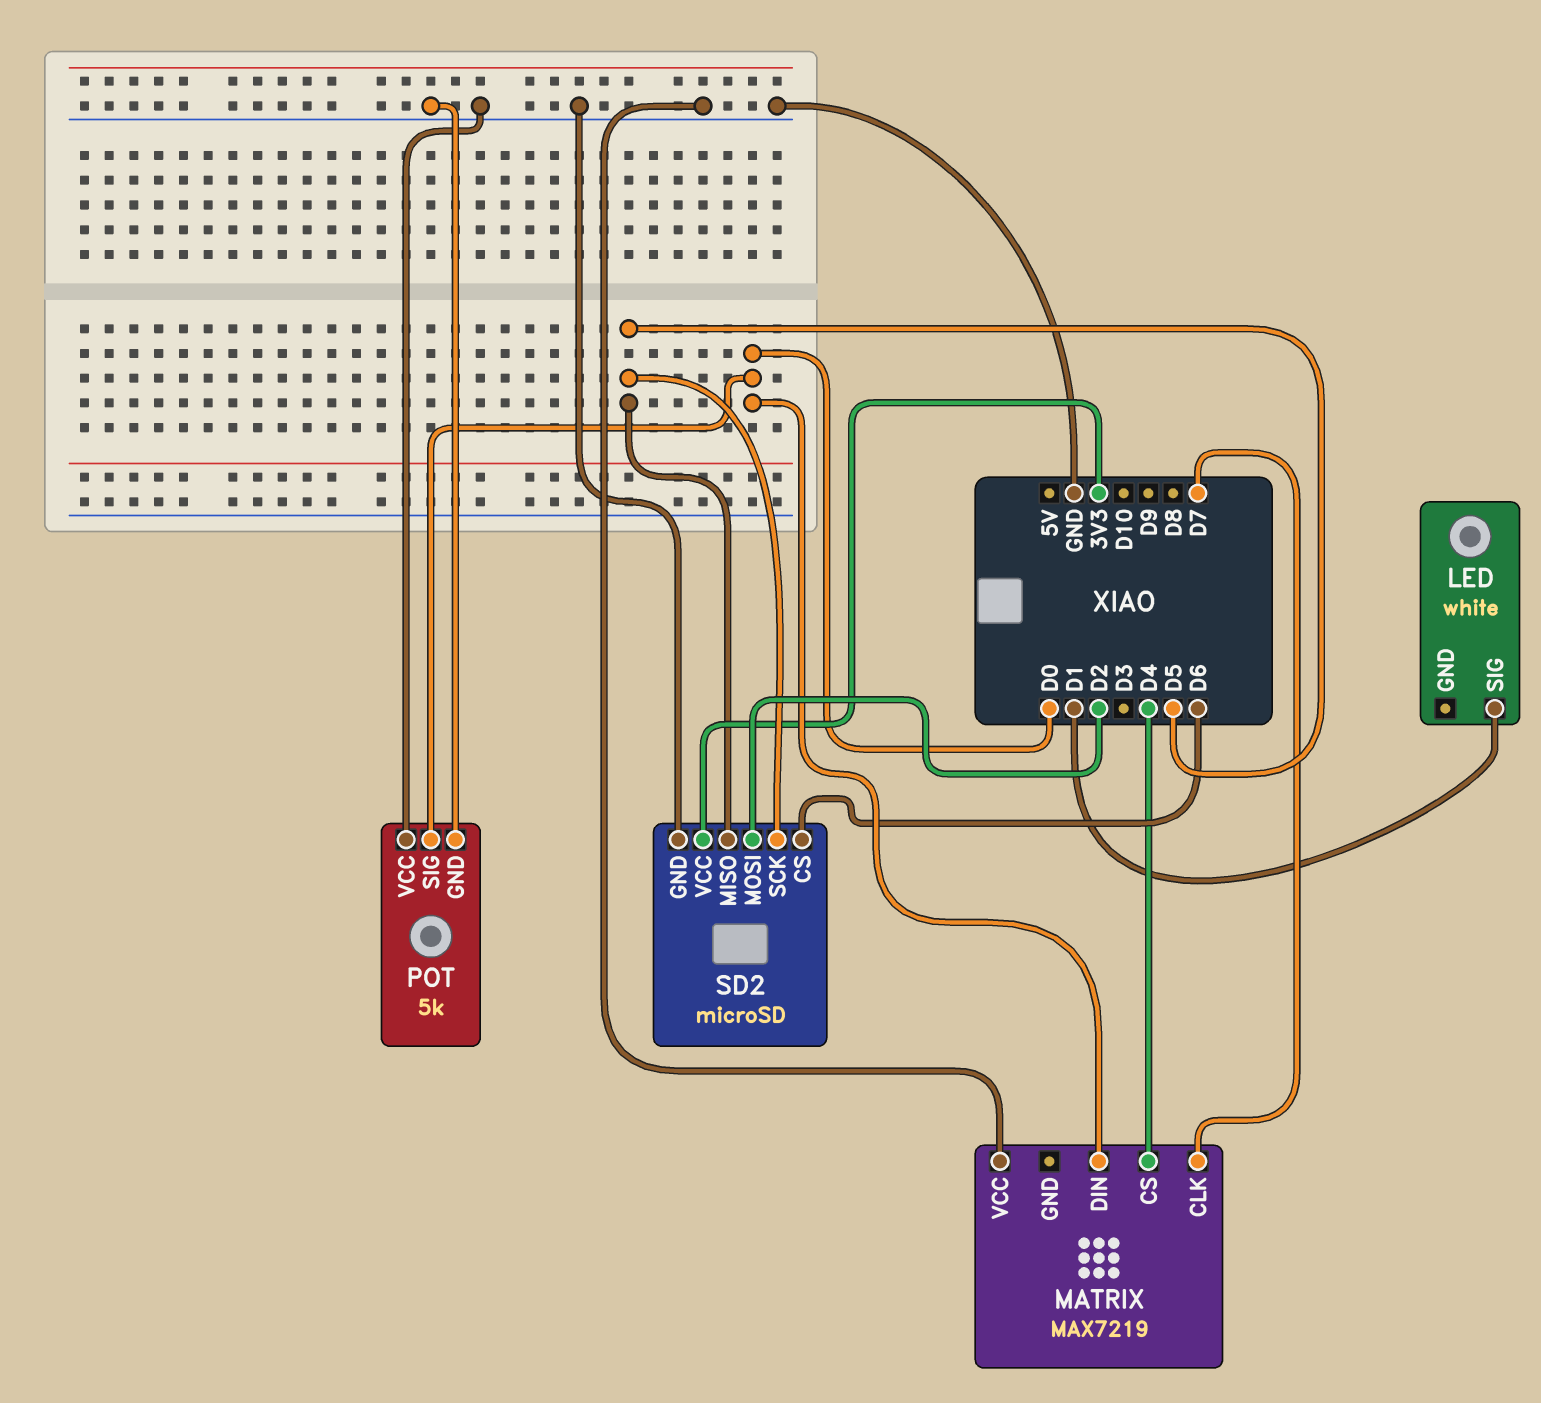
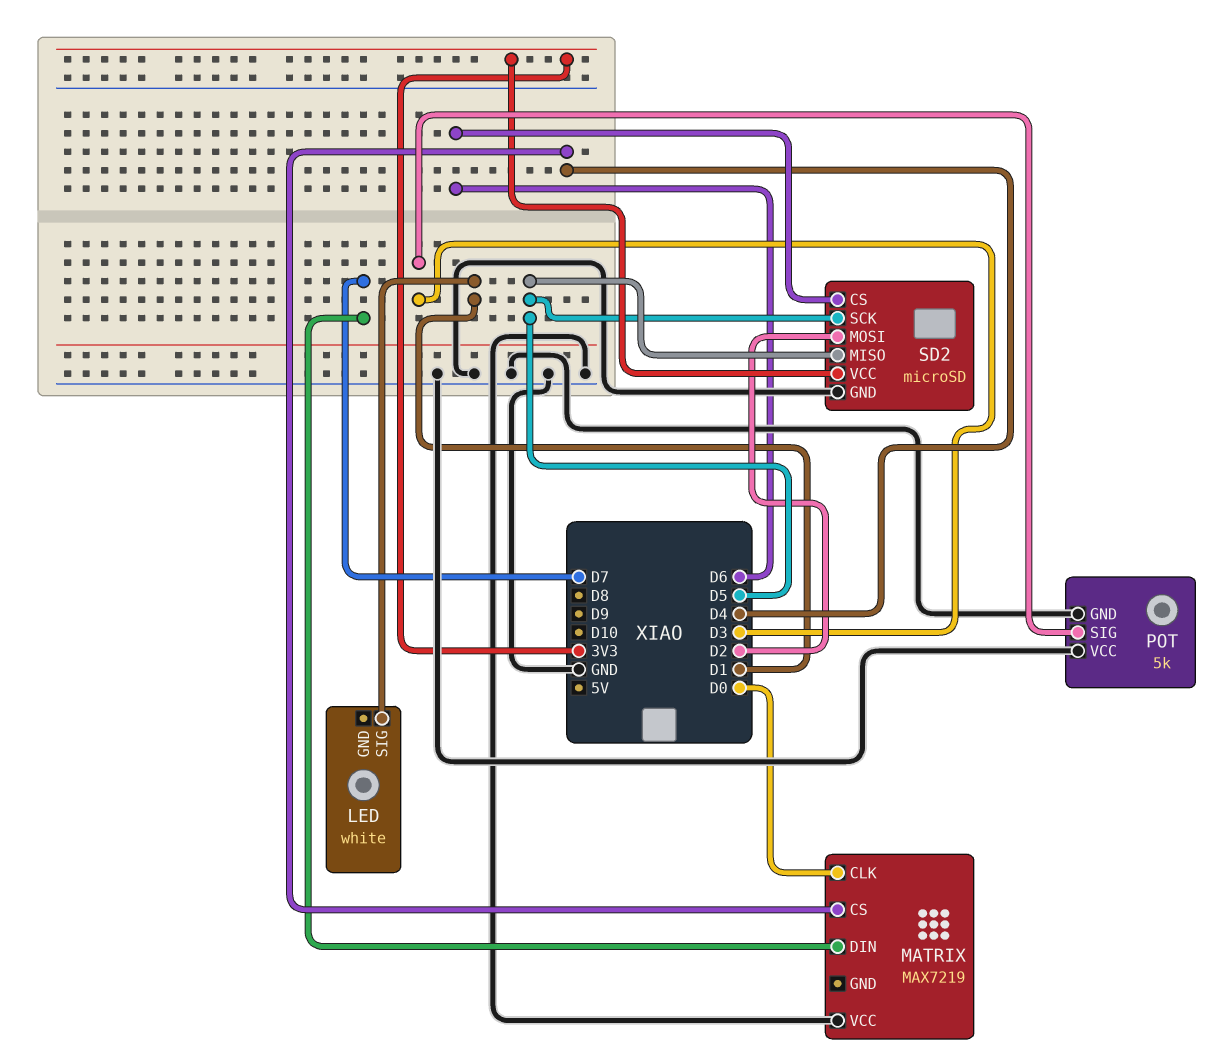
MATRIX pin CLK: D7 -> D0
MATRIX pin DIN: D0 -> D7
POT pin SIG: D0 -> D3

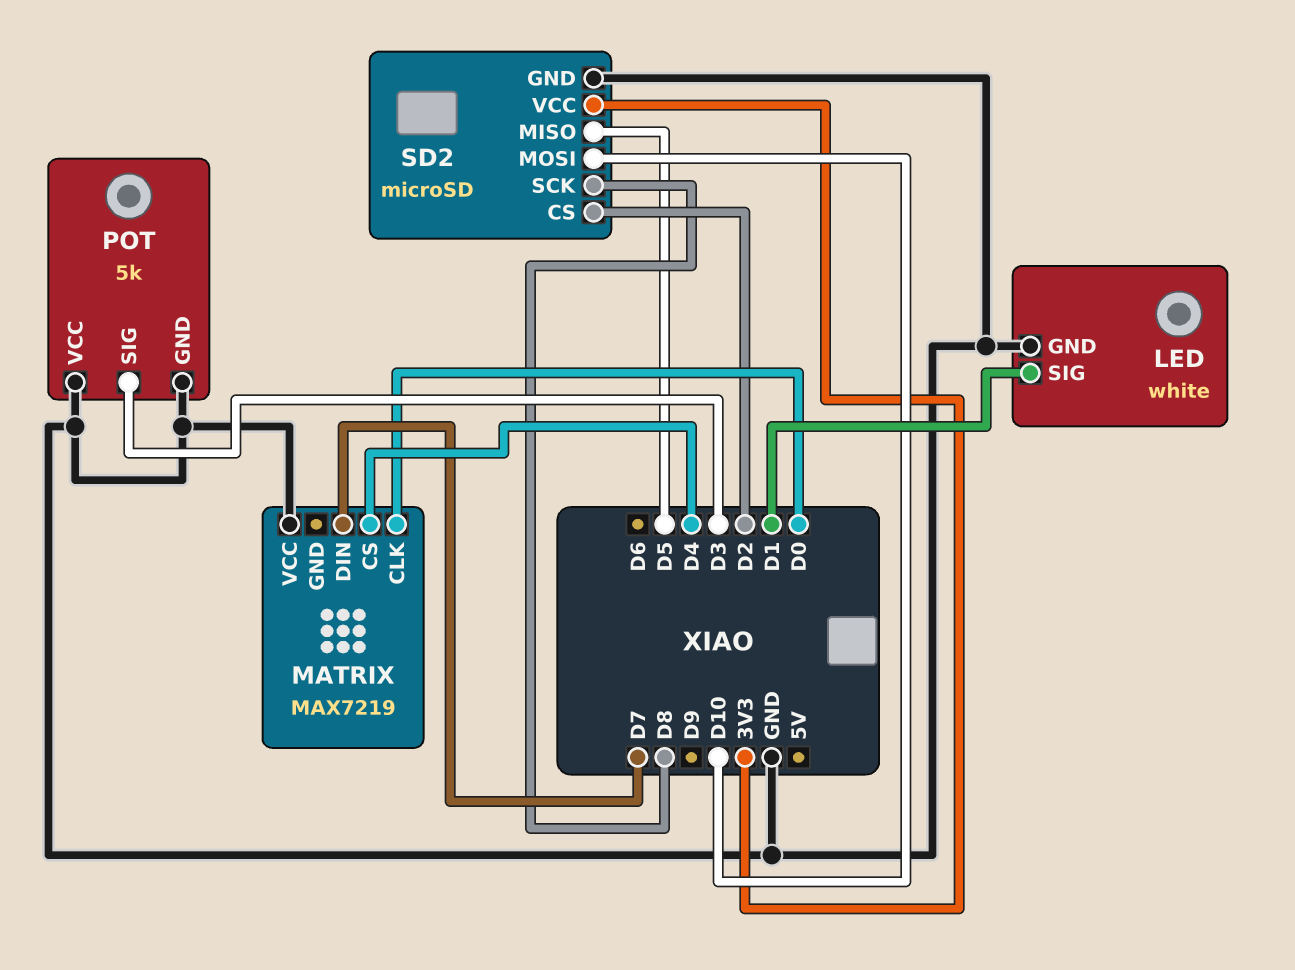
LED pin GND: none -> GND
SD2 pin CS: D6 -> D2
SD2 pin MOSI: D2 -> D10
SD2 pin SCK: D5 -> D8

